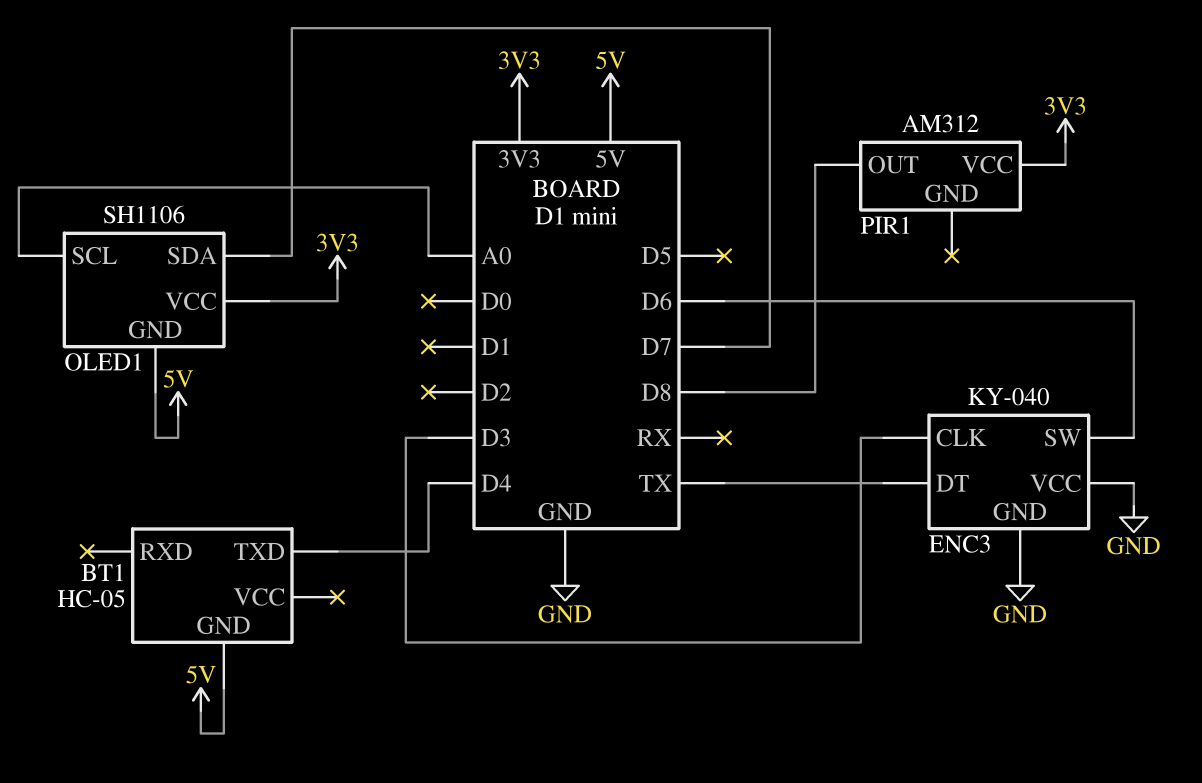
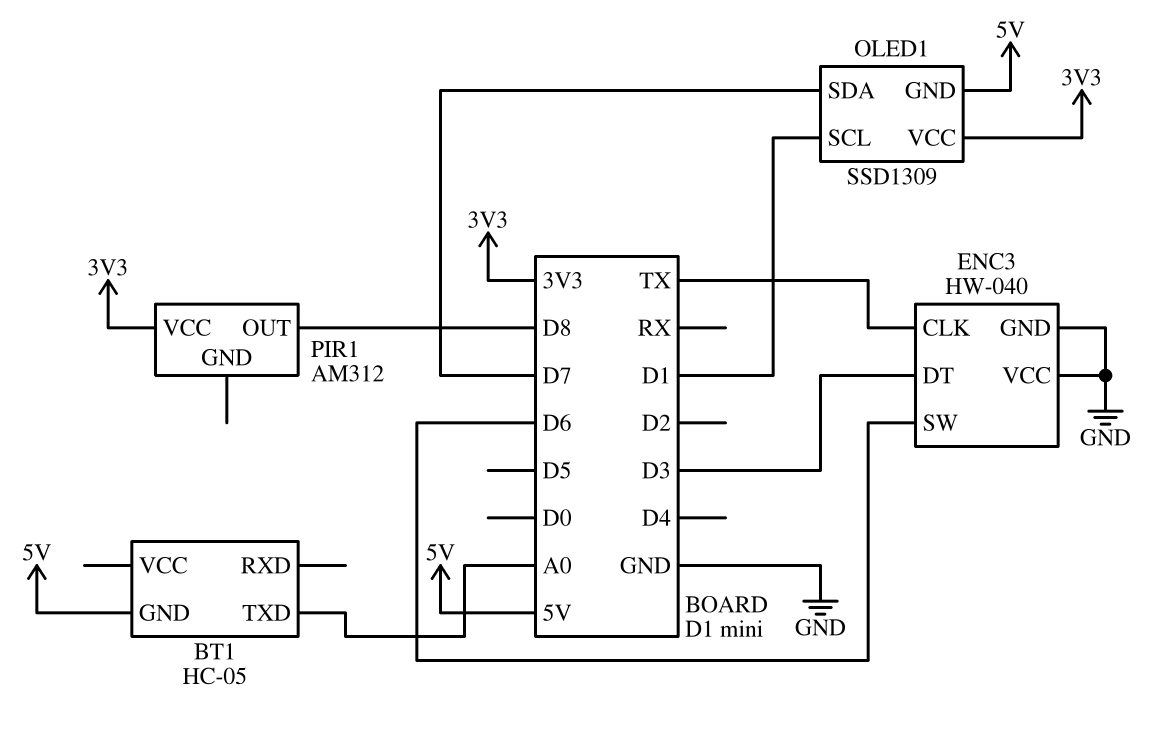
BT1 pin TXD: D4 -> A0
ENC3: KY-040 -> HW-040
ENC3 pin CLK: D3 -> TX
ENC3 pin DT: TX -> D3
OLED1: SH1106 -> SSD1309
OLED1 pin SCL: A0 -> D1

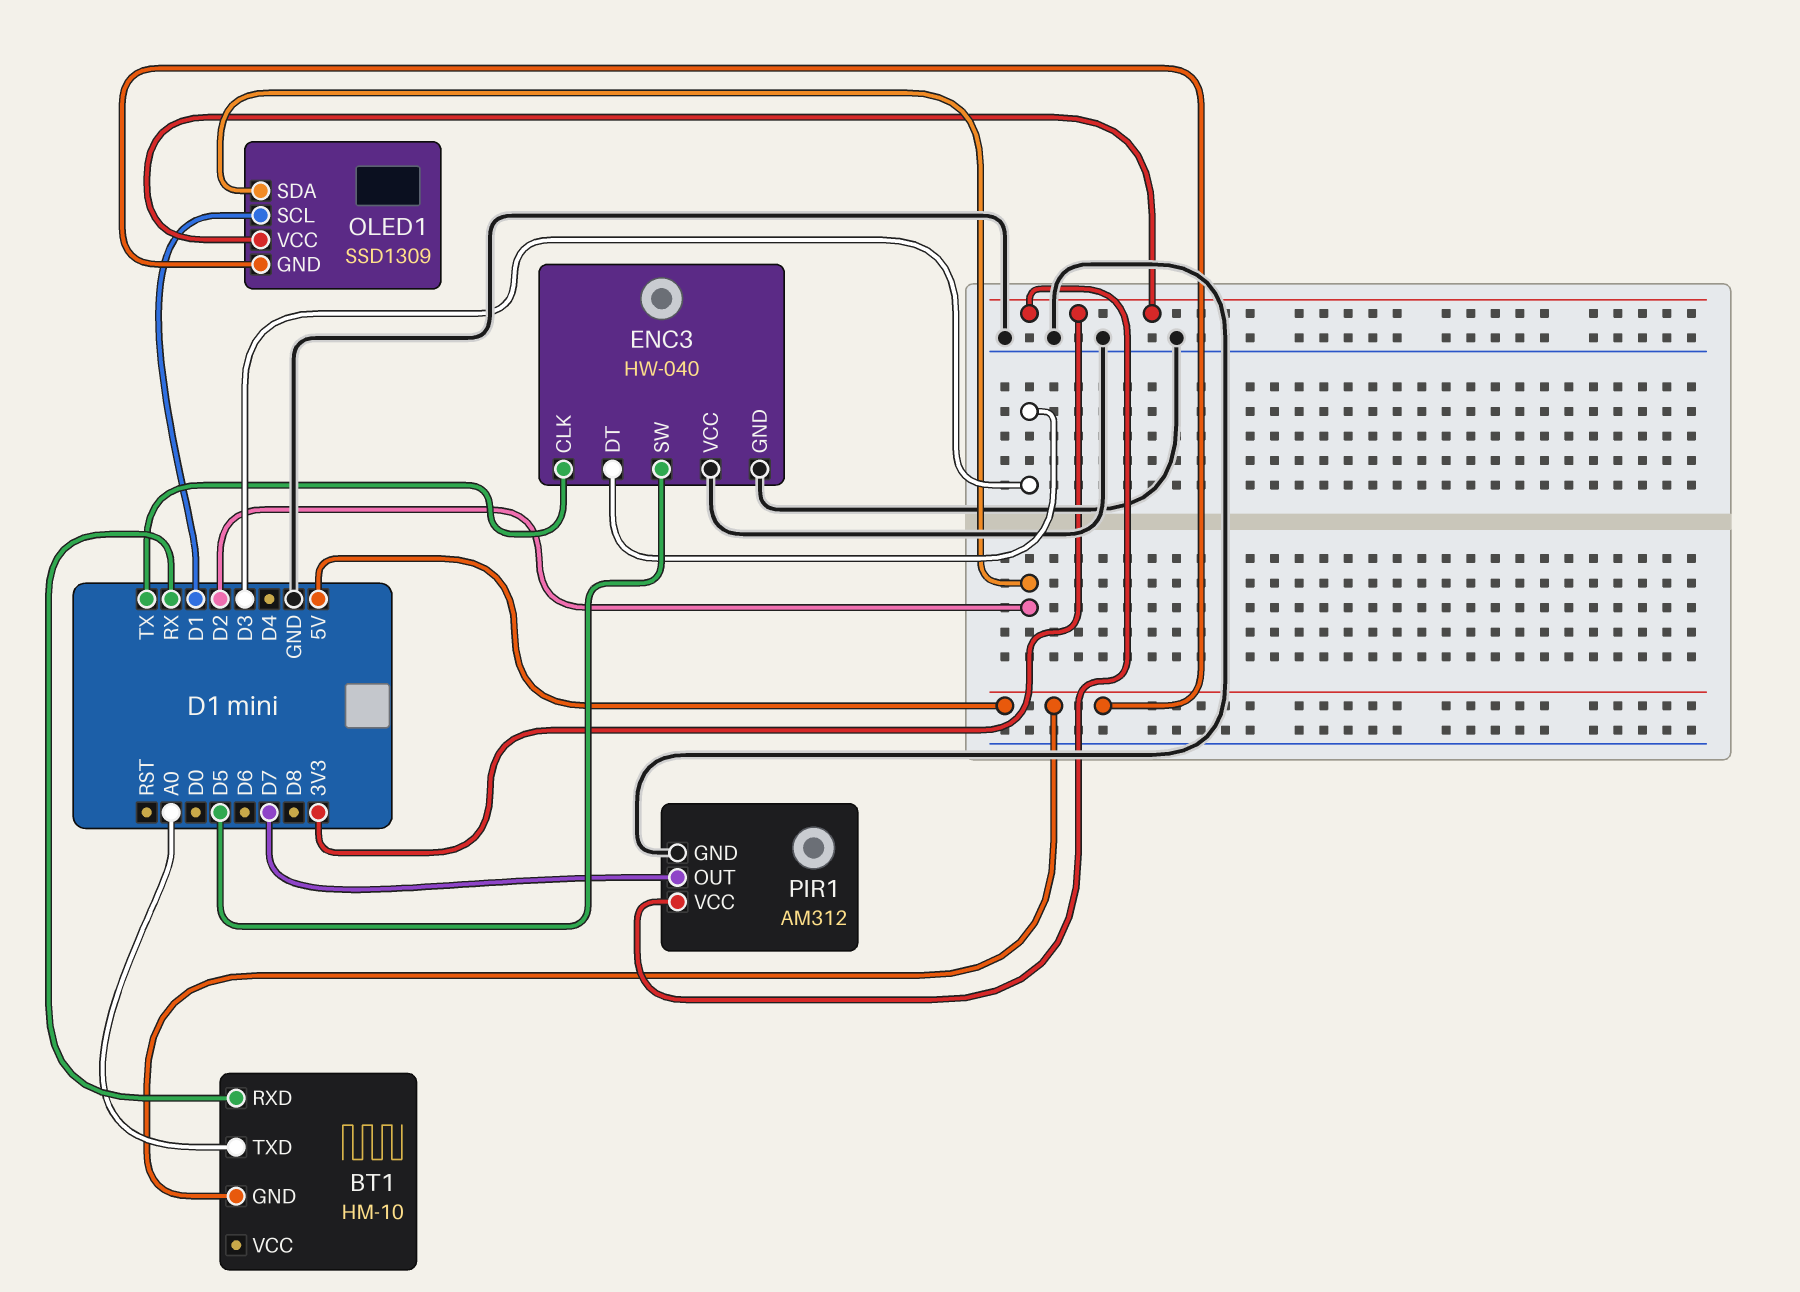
BT1: HC-05 -> HM-10
BT1 pin RXD: none -> RX
ENC3 pin SW: D6 -> D5
OLED1 pin SDA: D7 -> D2
PIR1 pin GND: none -> GND
PIR1 pin OUT: D8 -> D7

